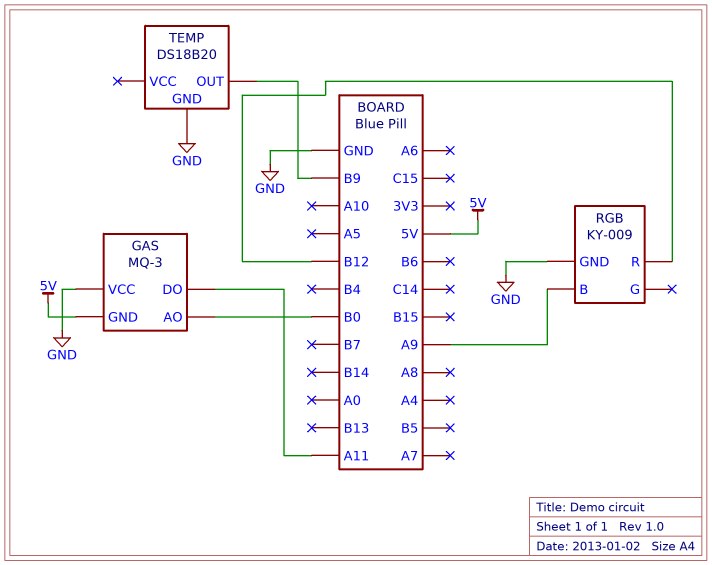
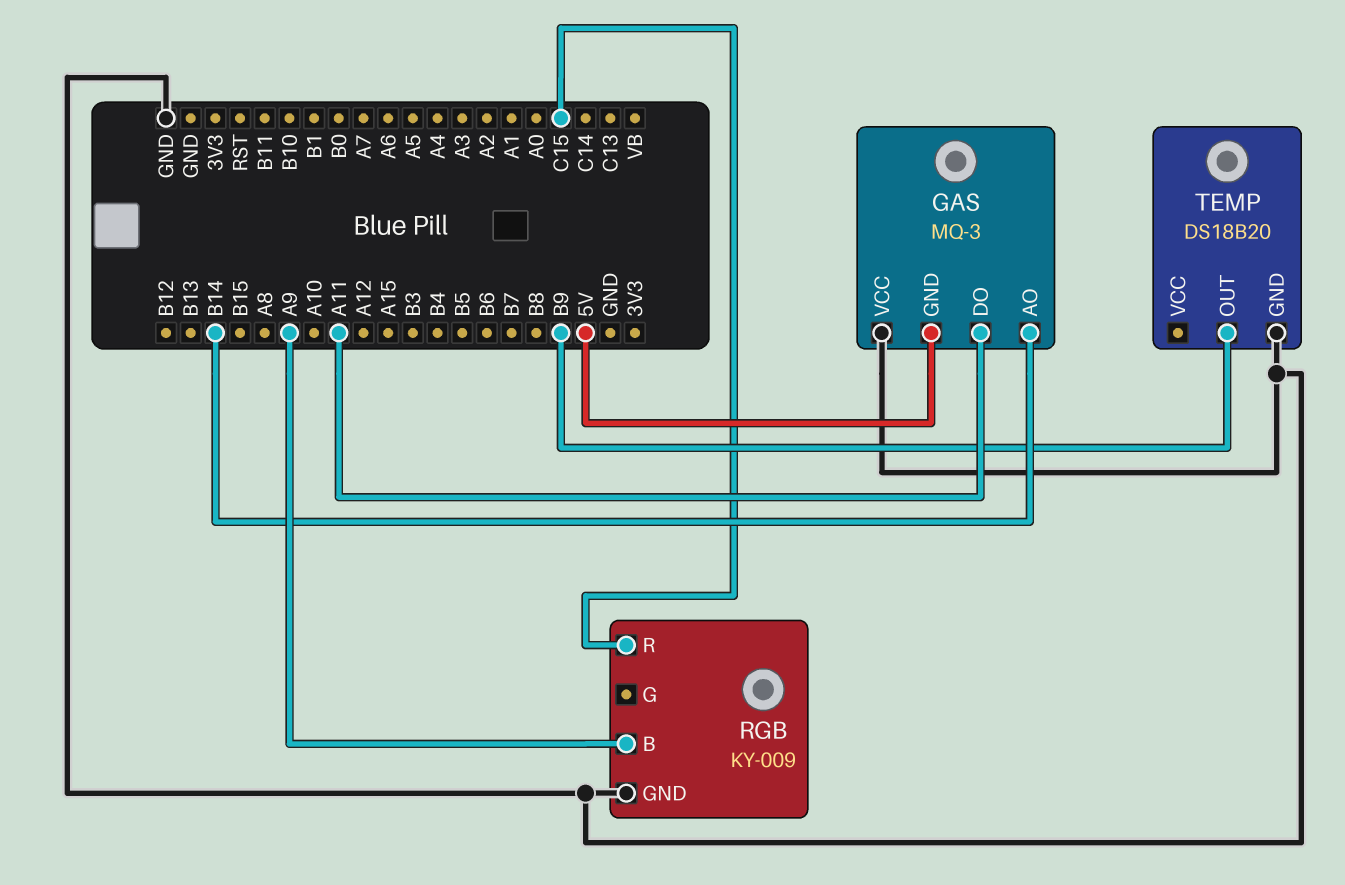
GAS pin AO: B0 -> B14
RGB pin R: B12 -> C15

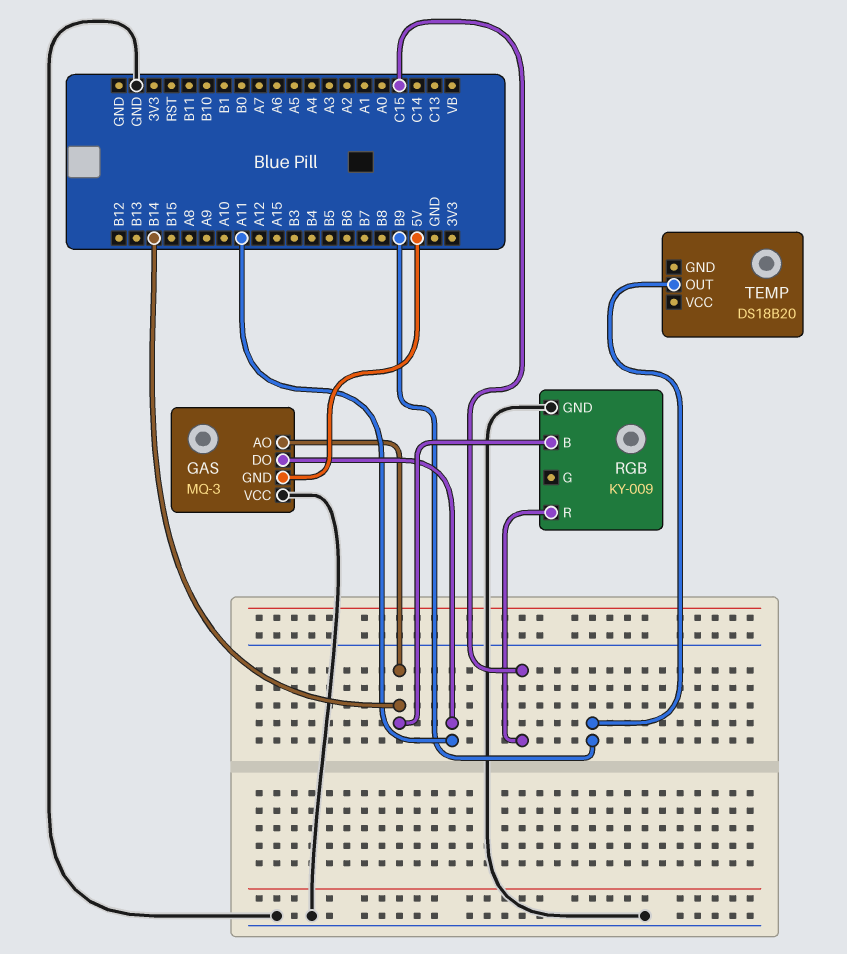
RGB pin B: A9 -> B14
TEMP pin GND: GND -> none

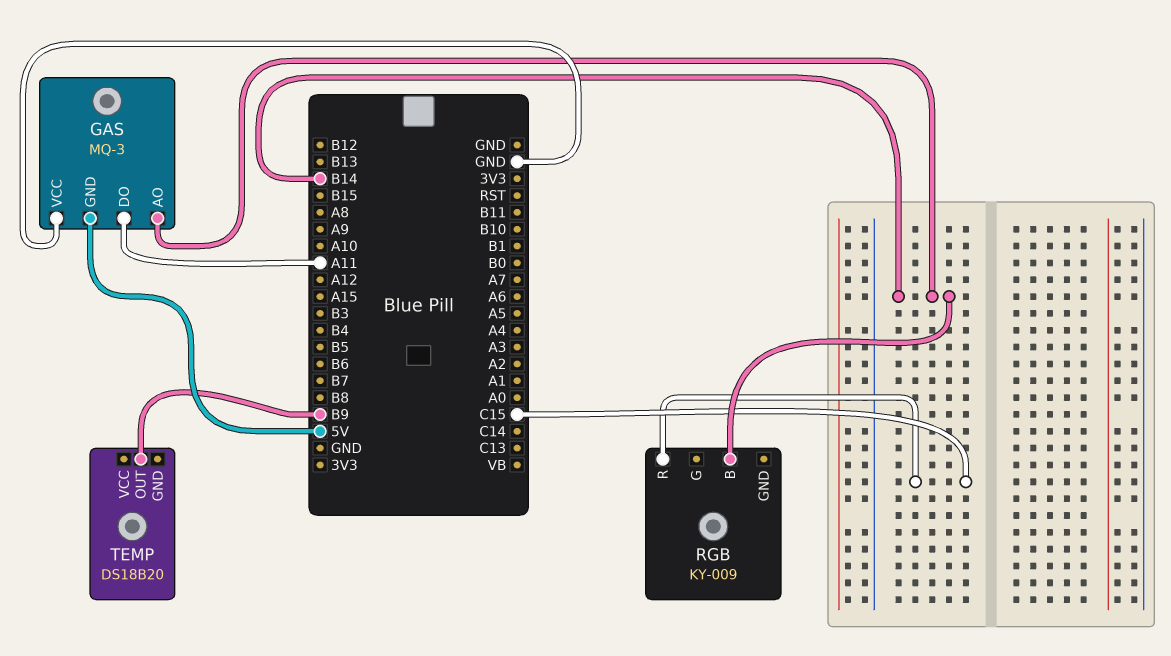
RGB pin GND: GND -> none

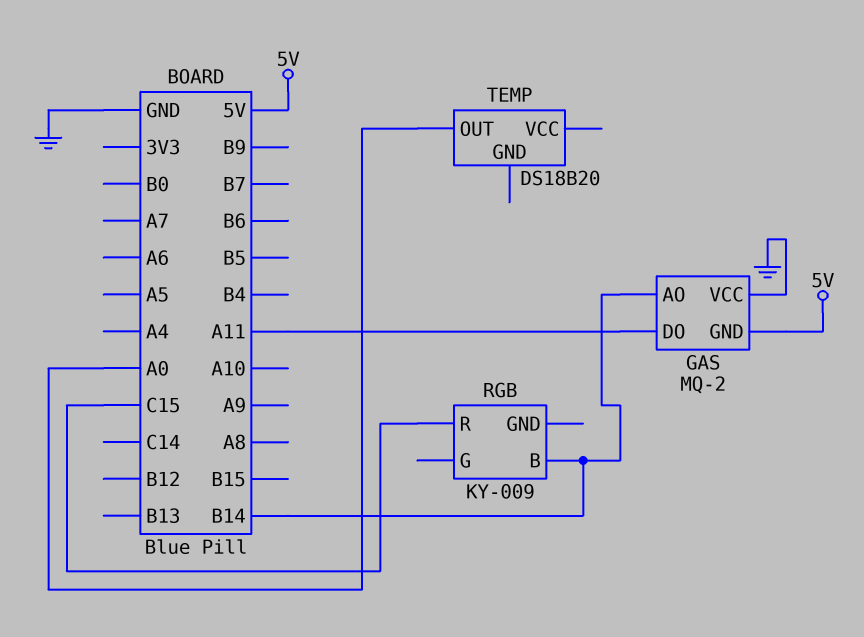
GAS: MQ-3 -> MQ-2
TEMP pin OUT: B9 -> A0

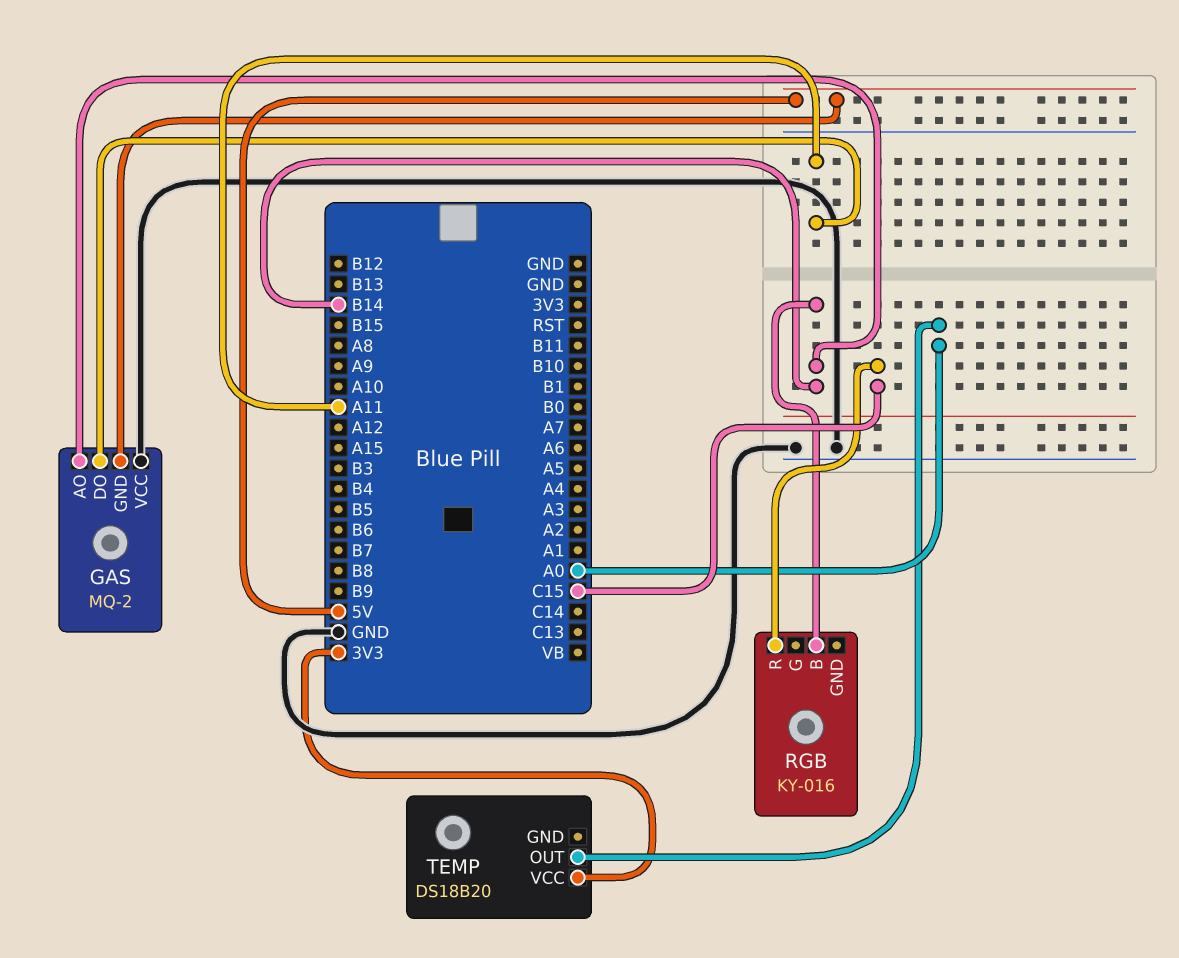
RGB: KY-009 -> KY-016
TEMP pin VCC: none -> 3V3

